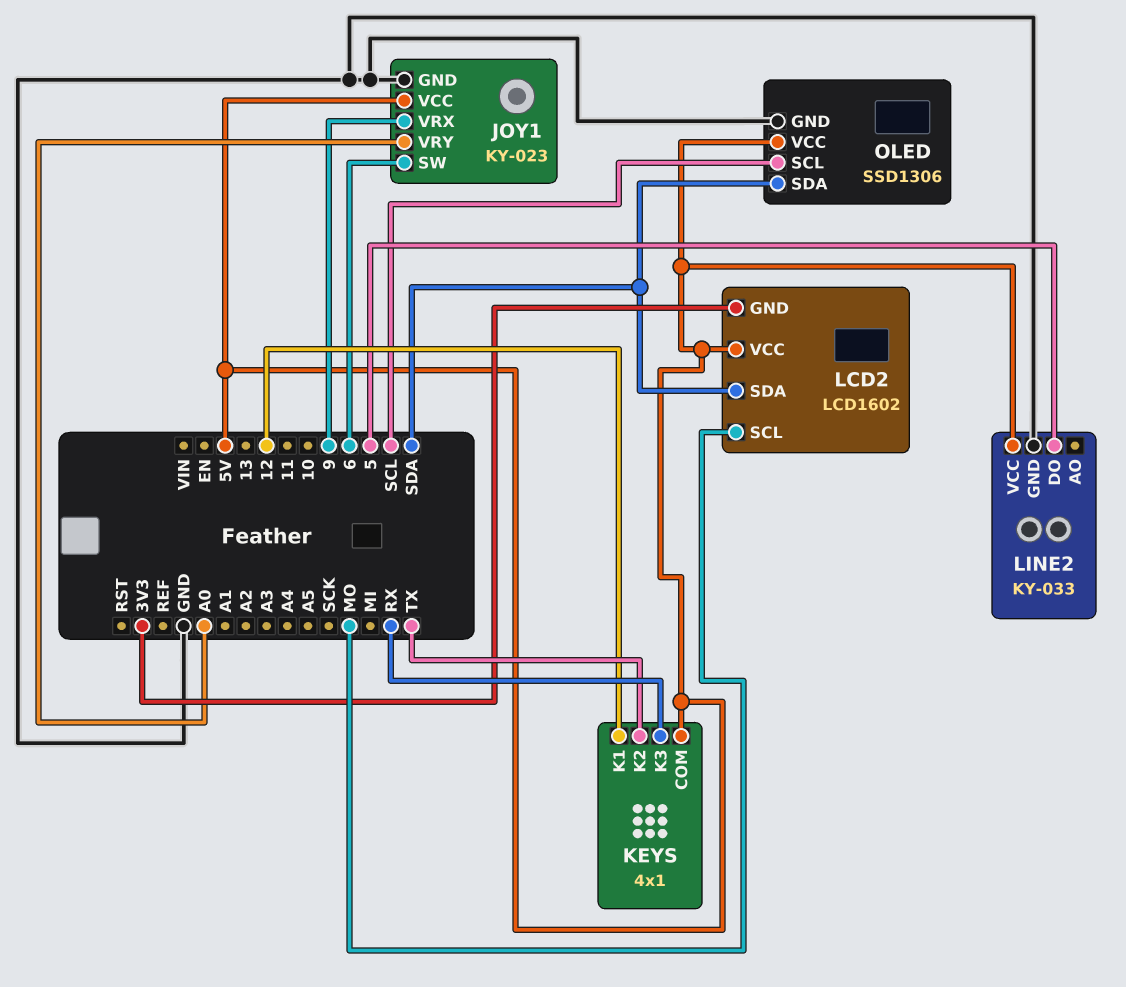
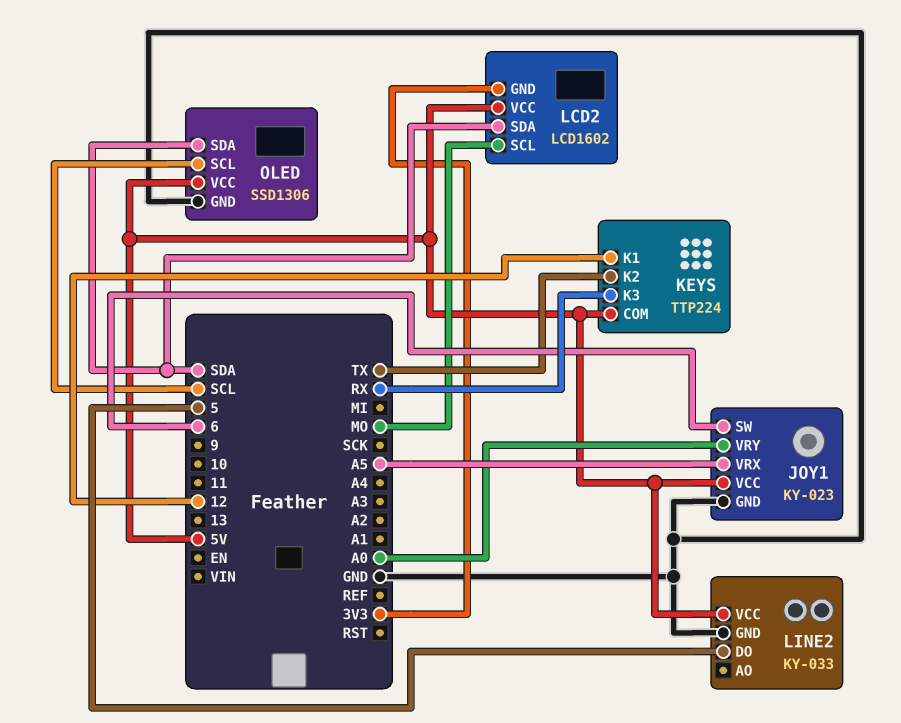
JOY1 pin VRX: 9 -> A5
KEYS: 4x1 -> TTP224

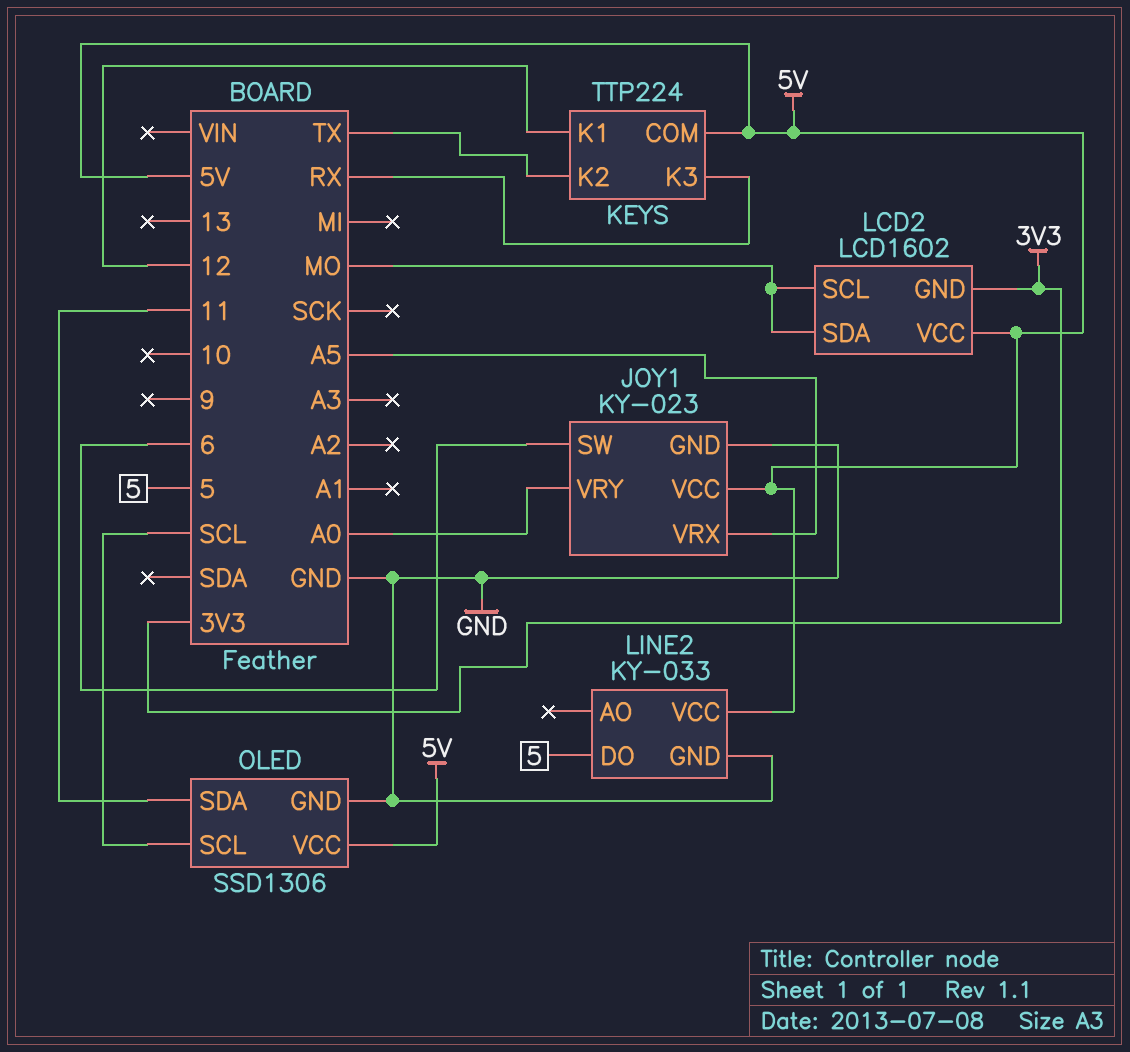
LCD2 pin SDA: SDA -> MO
OLED pin SDA: SDA -> 11

